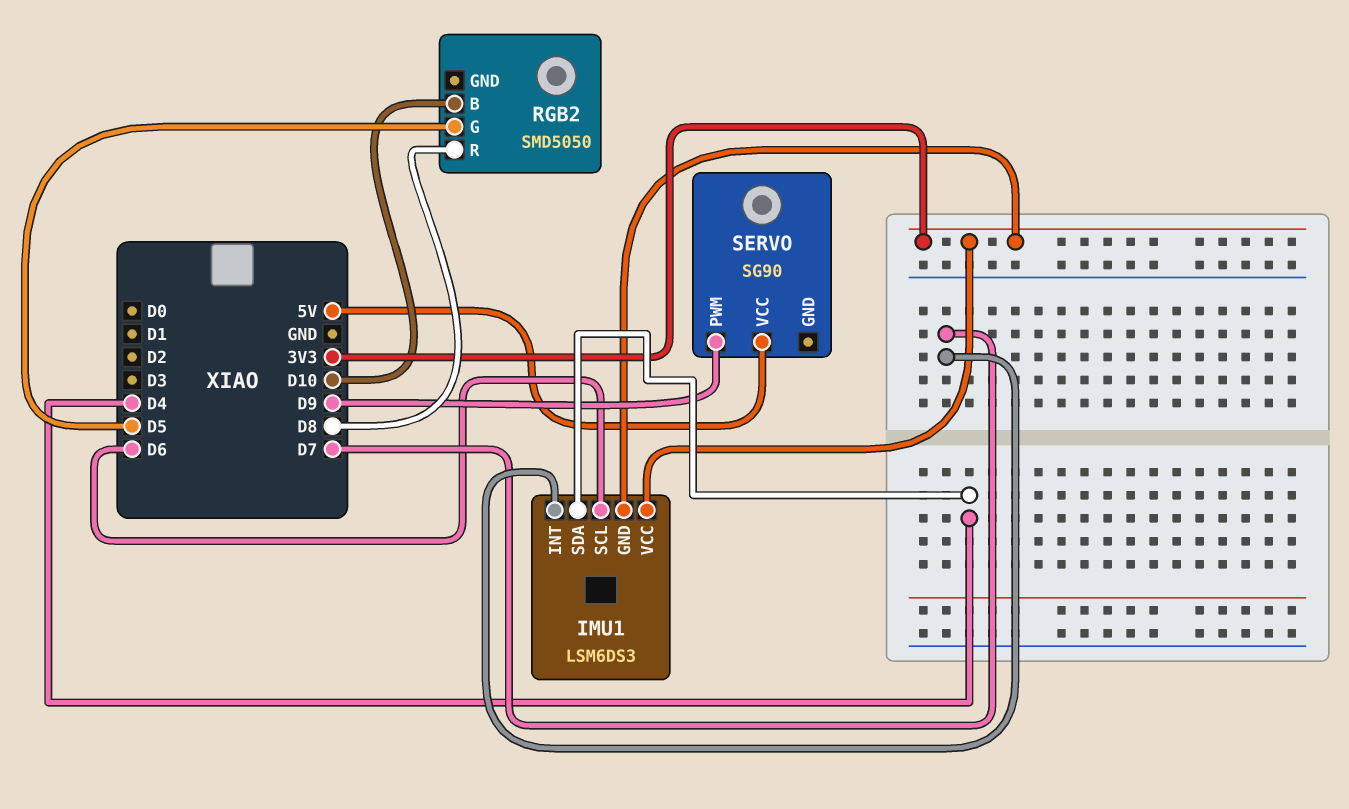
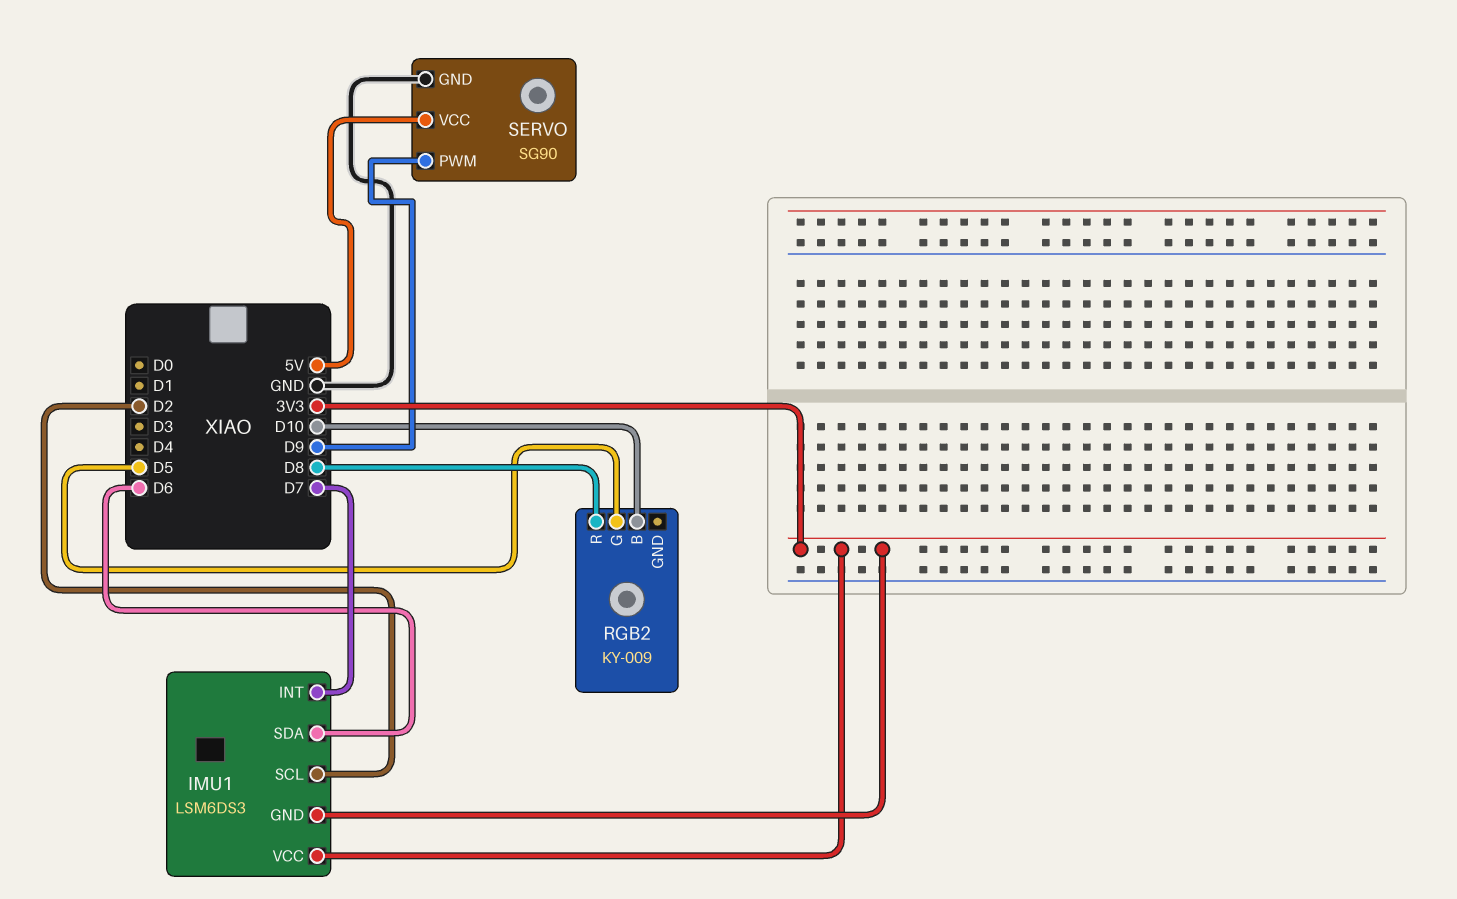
IMU1 pin SCL: D6 -> D2
IMU1 pin SDA: D4 -> D6
RGB2: SMD5050 -> KY-009
SERVO pin GND: none -> GND

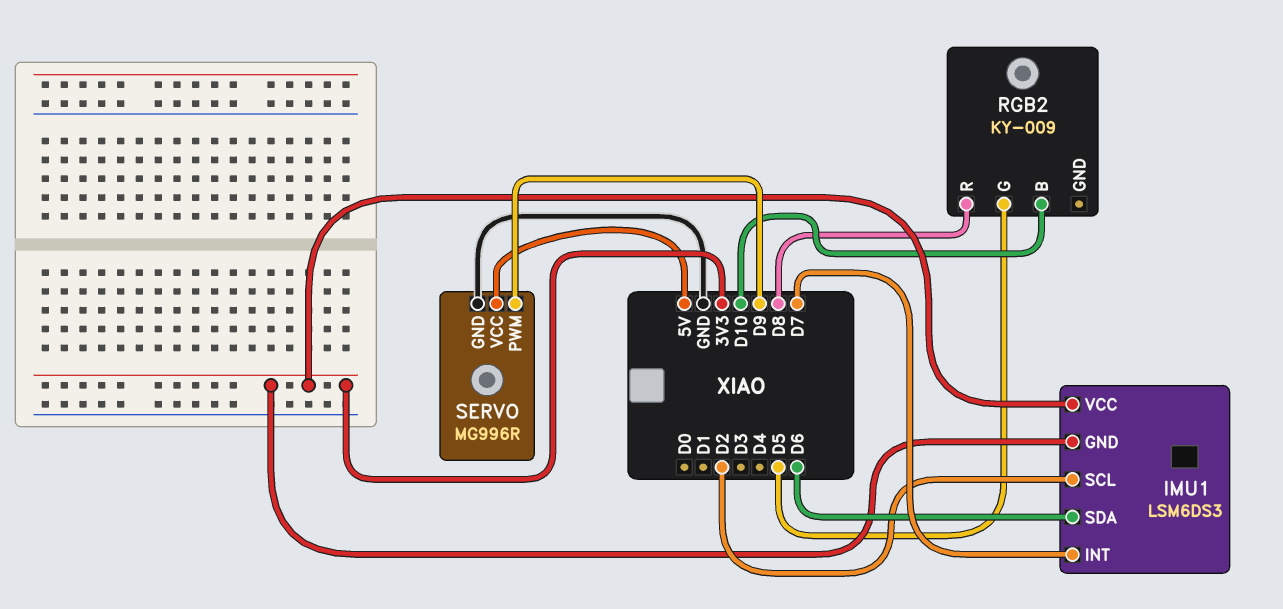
SERVO: SG90 -> MG996R

